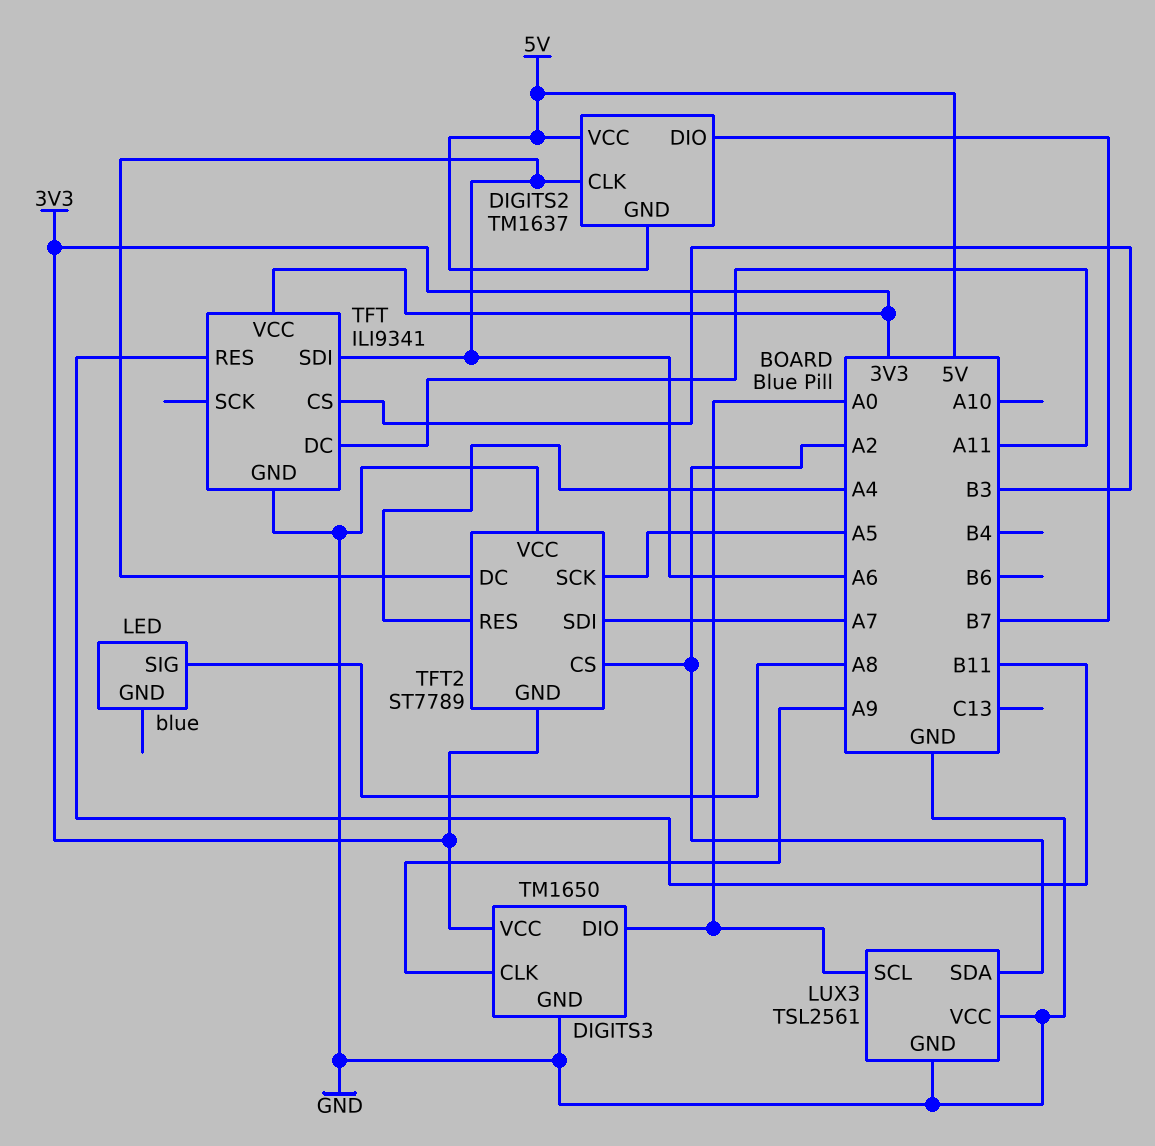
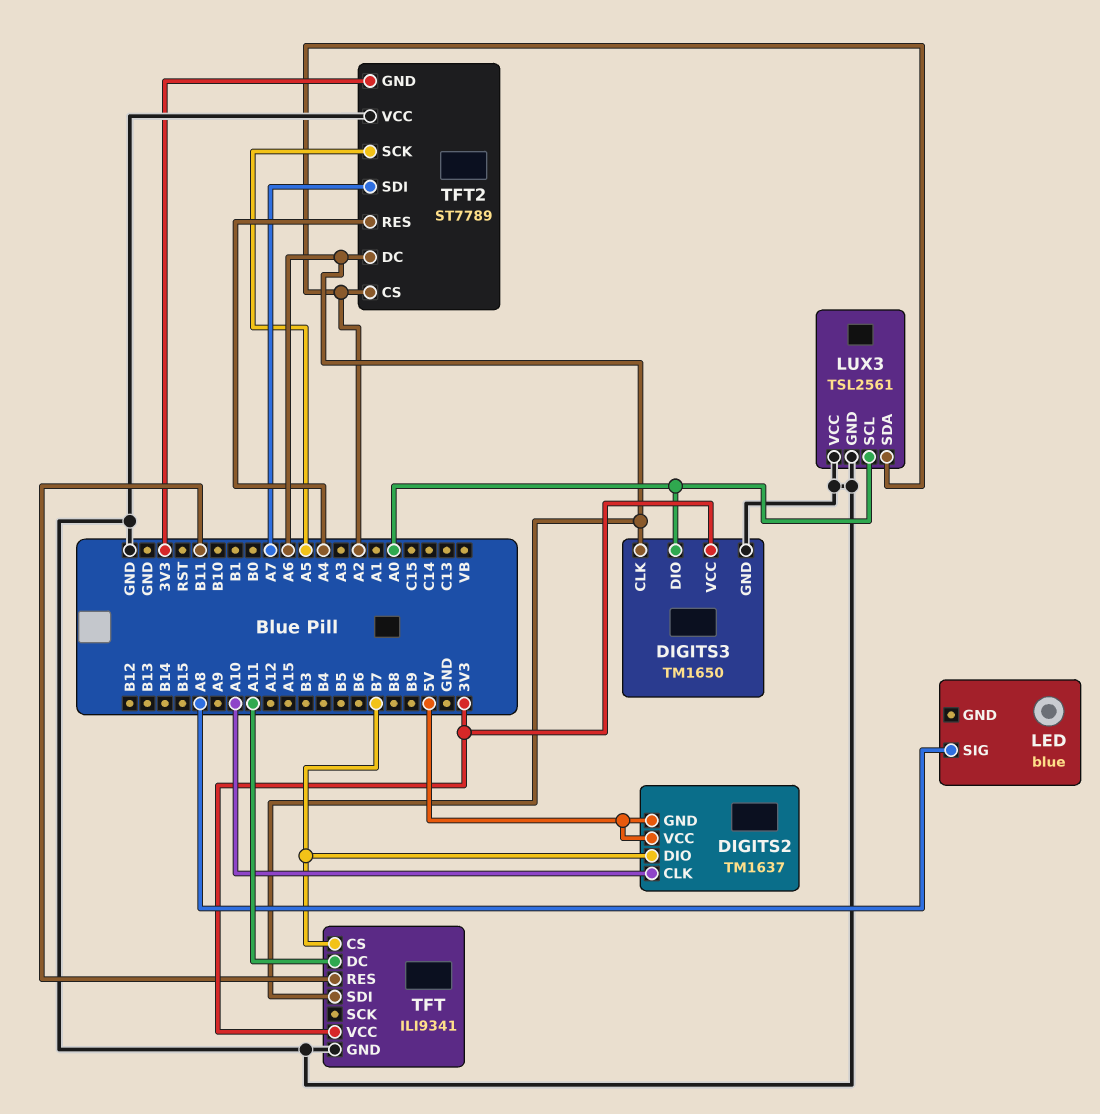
DIGITS2 pin CLK: A6 -> A10
DIGITS3 pin CLK: A9 -> A6
TFT pin CS: B3 -> B7

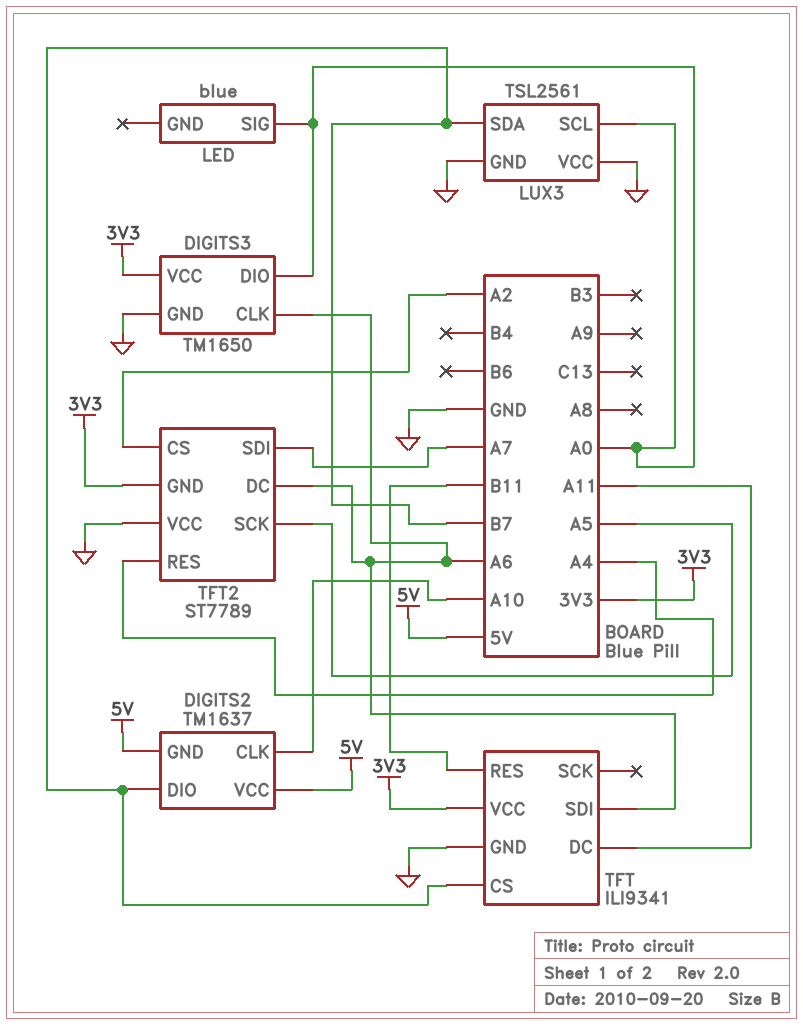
LED pin SIG: A8 -> A0
LUX3 pin SDA: A2 -> B7

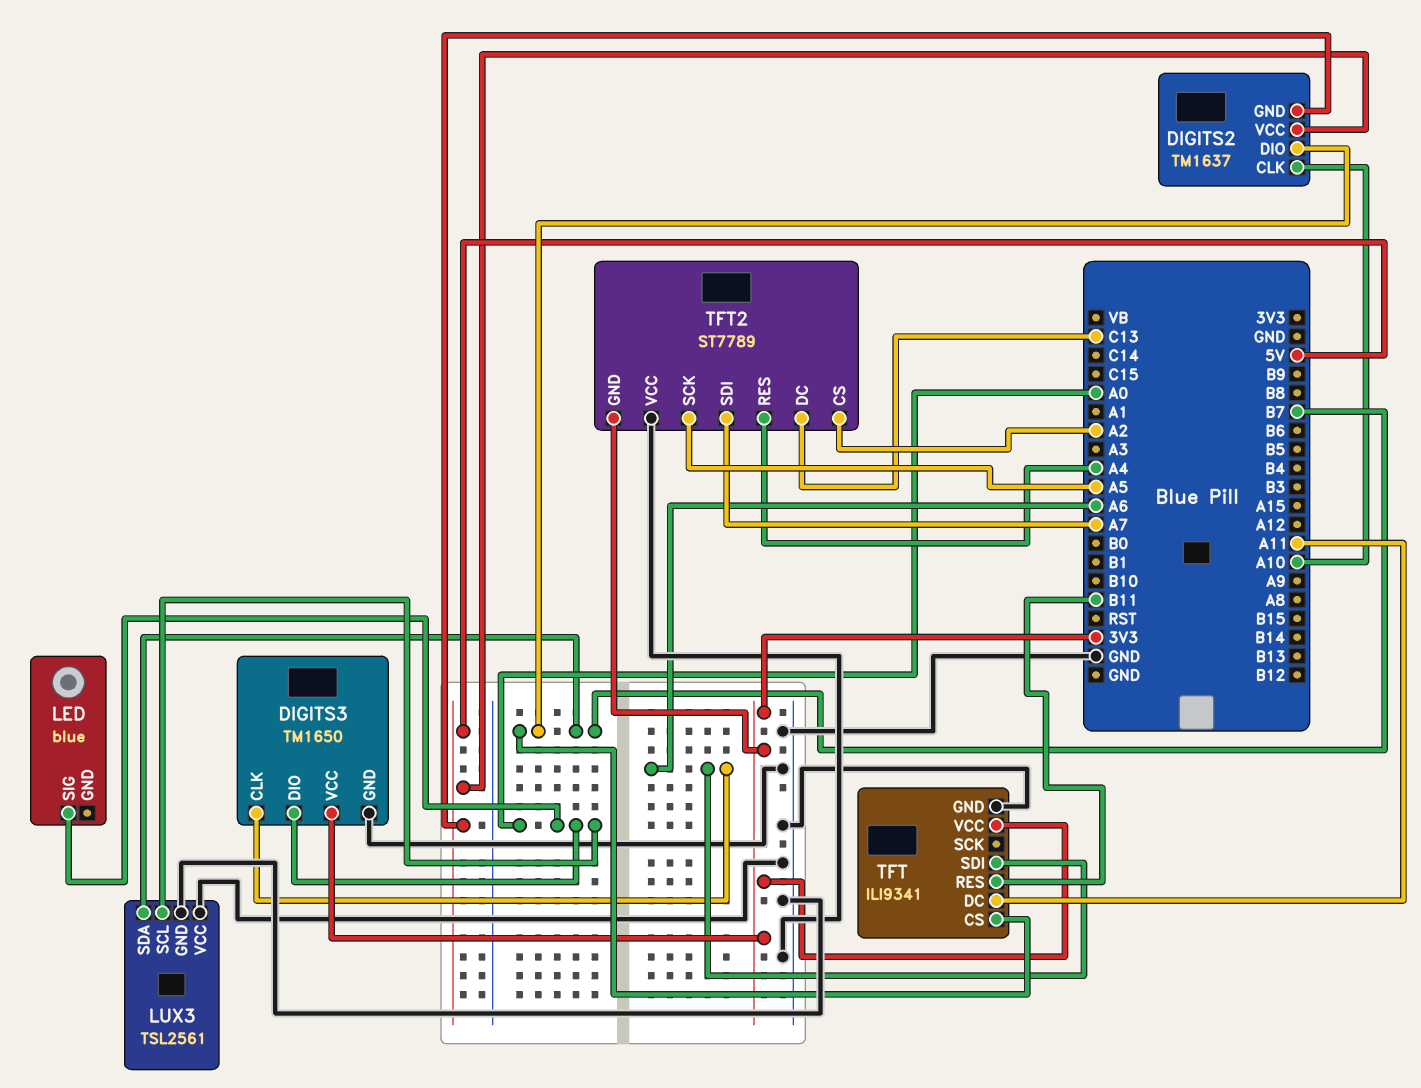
TFT2 pin DC: A6 -> C13

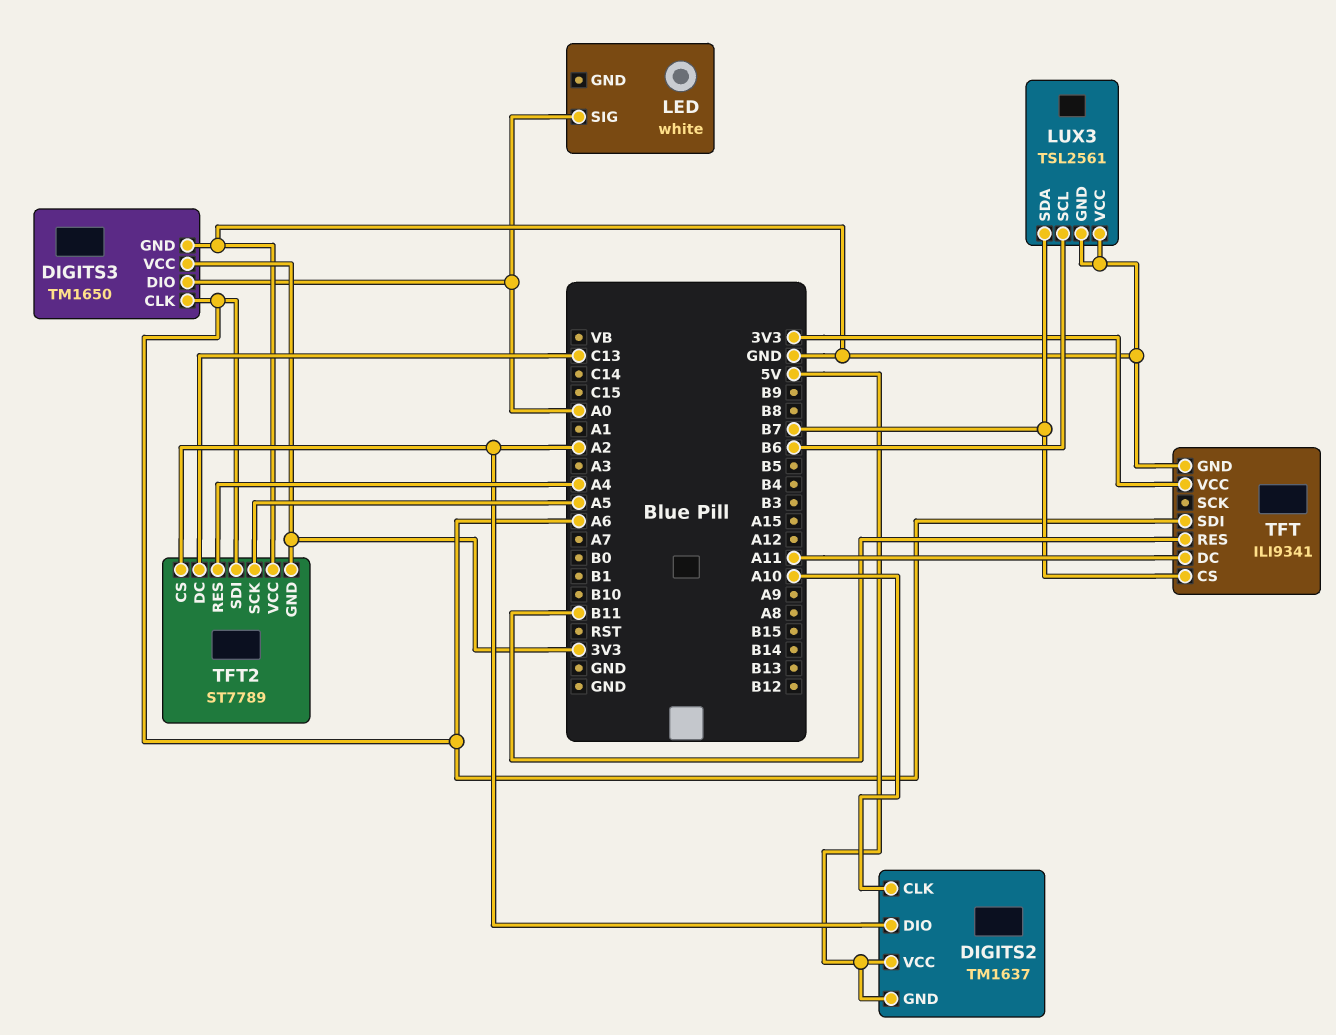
DIGITS2 pin DIO: B7 -> A2
LED: blue -> white
LUX3 pin SCL: A0 -> B6
TFT2 pin SDI: A7 -> A6

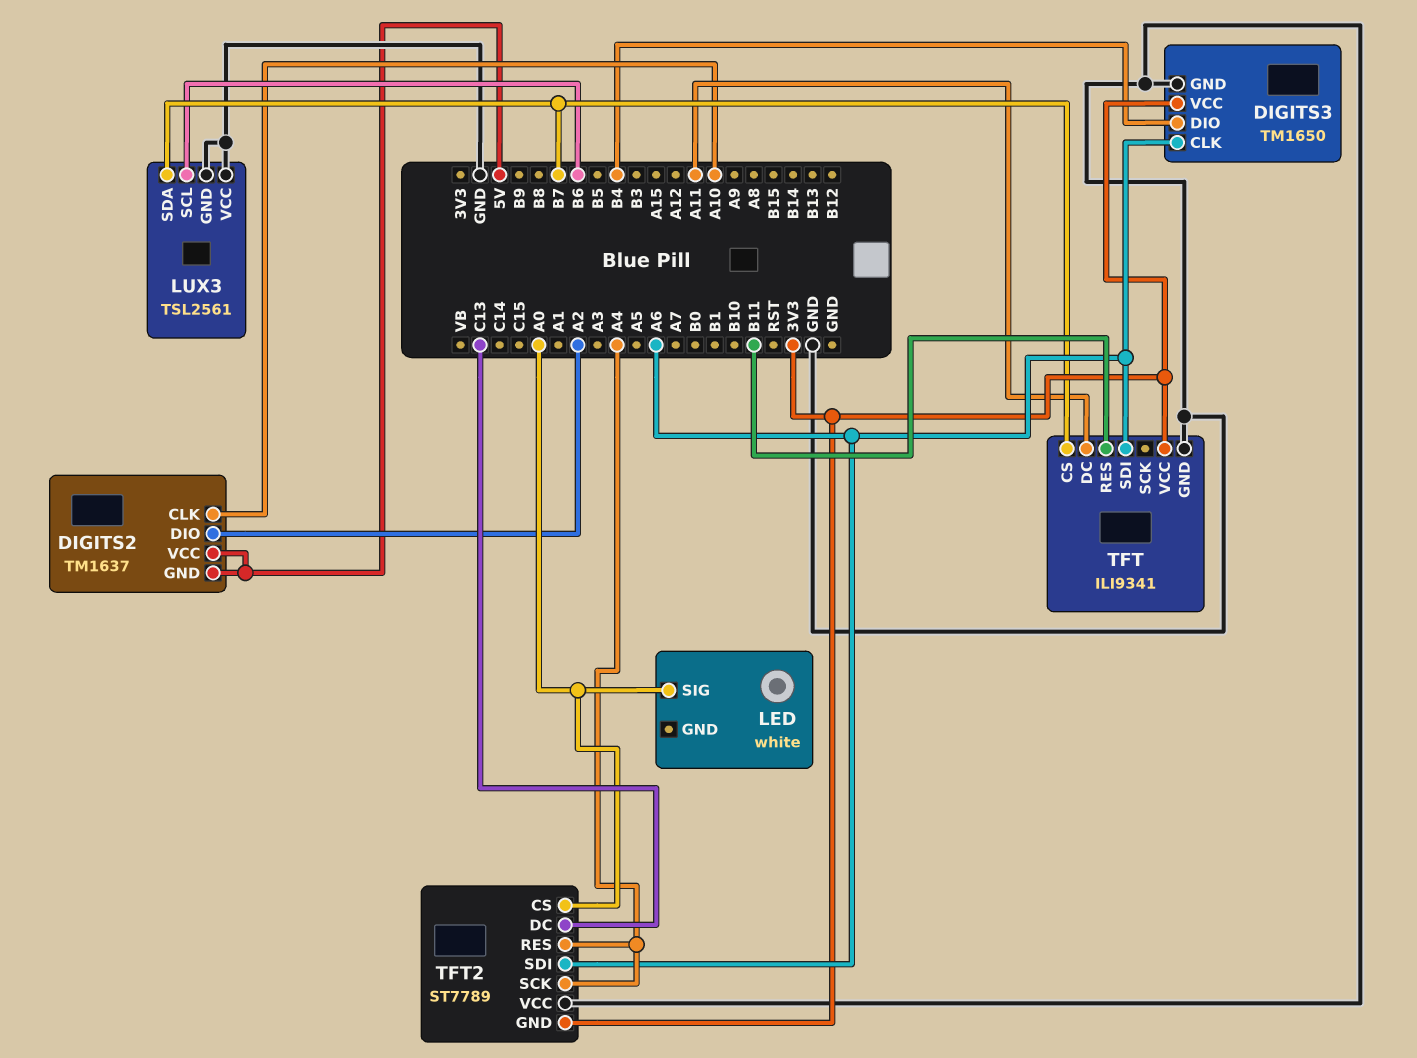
DIGITS3 pin DIO: A0 -> B4
TFT2 pin CS: A2 -> A0
TFT2 pin SCK: A5 -> A4

